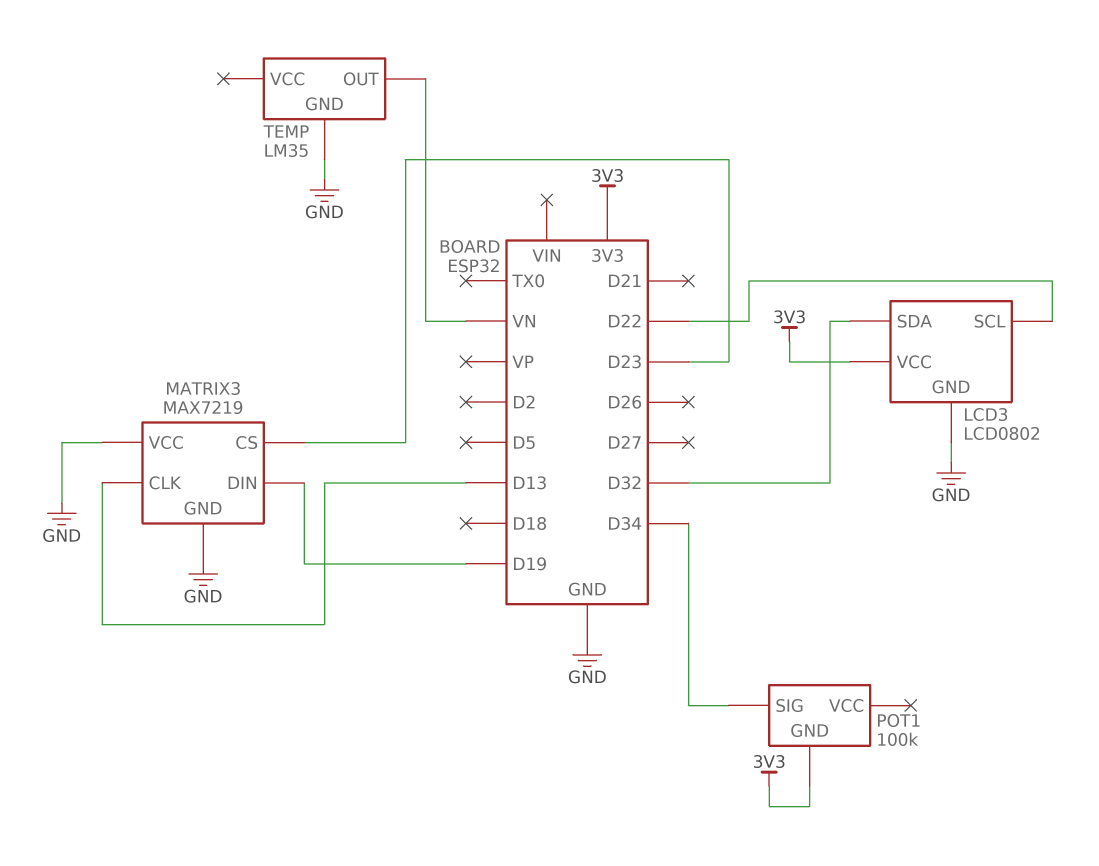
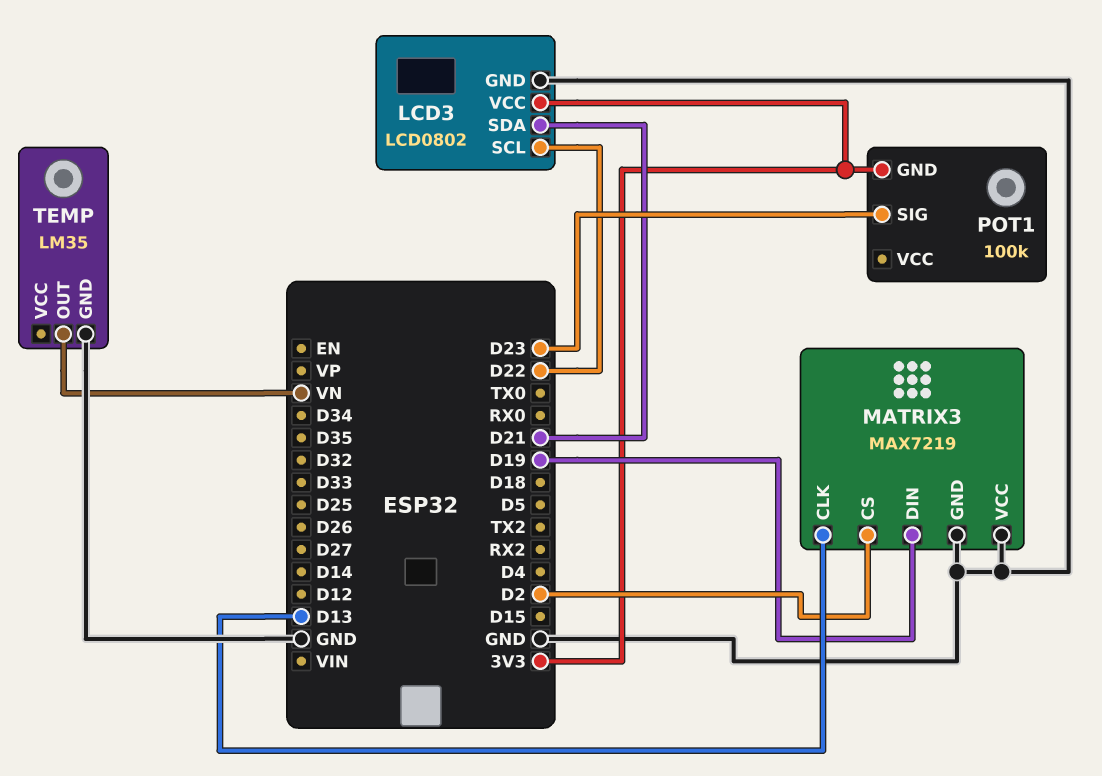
LCD3 pin SDA: D32 -> D21
MATRIX3 pin CS: D23 -> D2
POT1 pin SIG: D34 -> D23

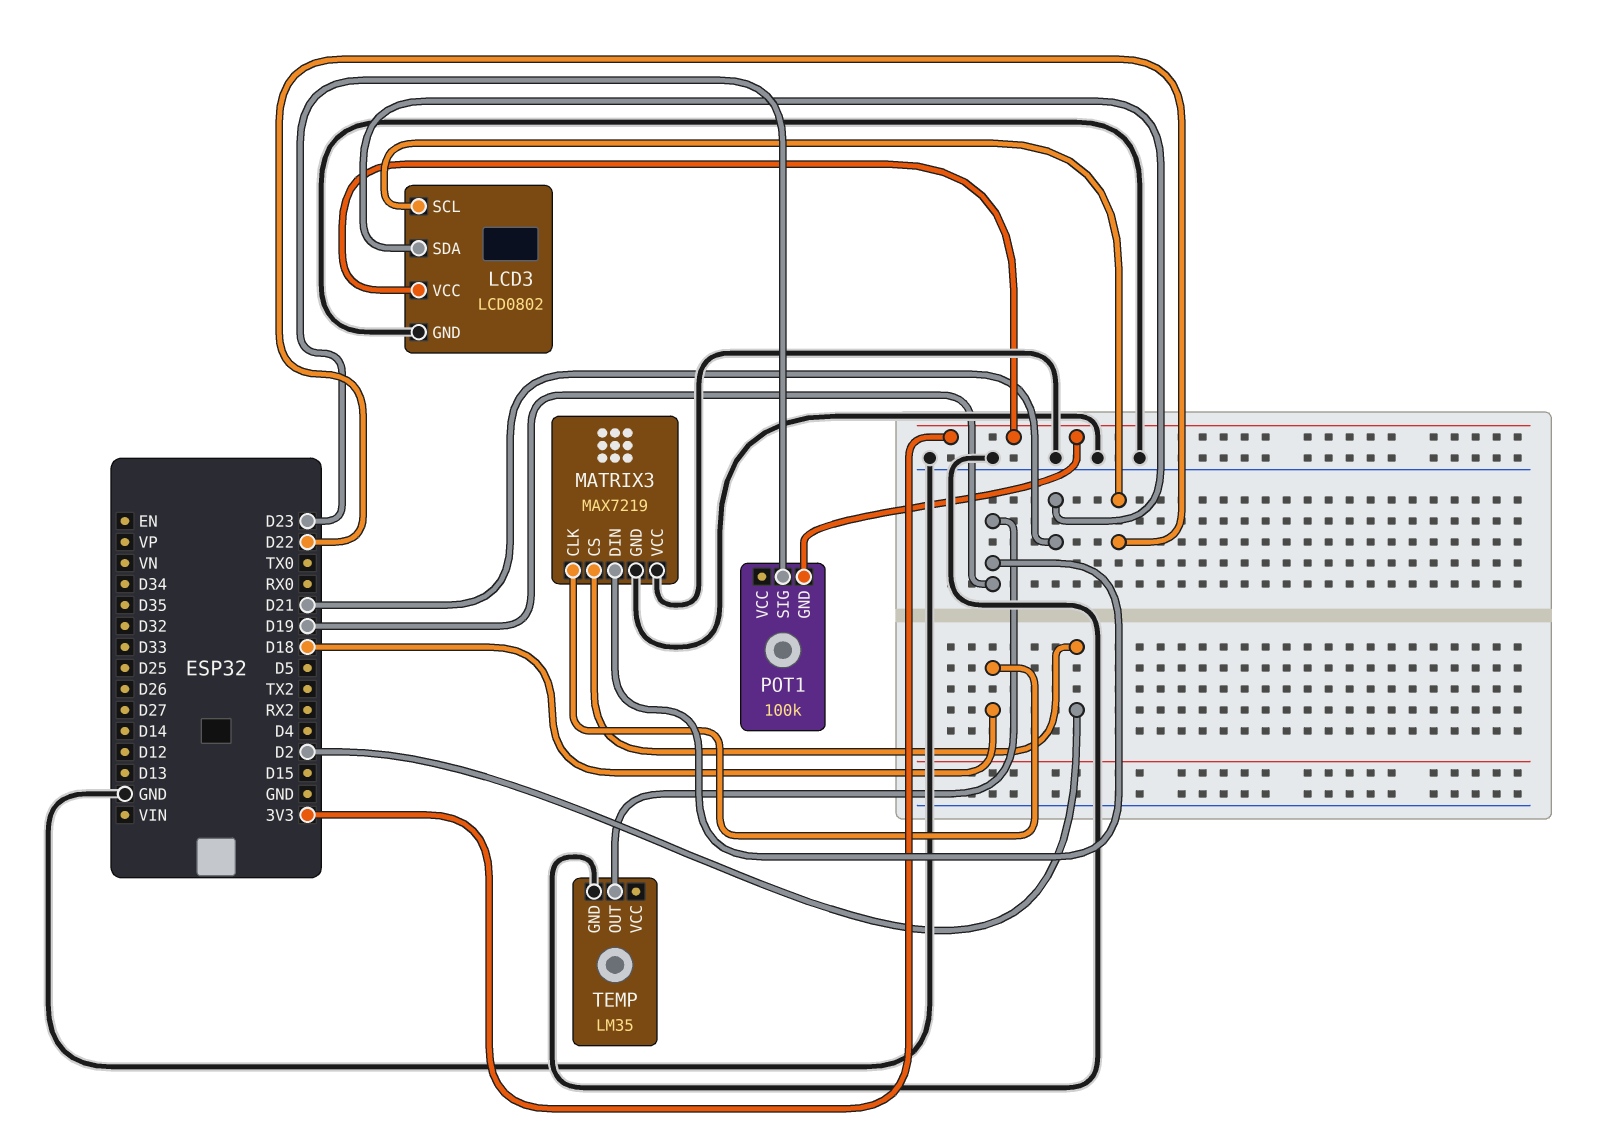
MATRIX3 pin CLK: D13 -> D18
TEMP pin OUT: VN -> D19

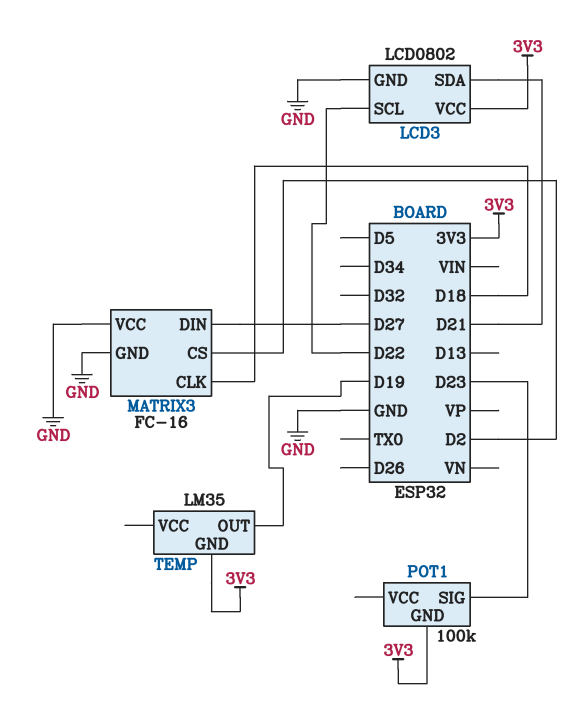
MATRIX3: MAX7219 -> FC-16
MATRIX3 pin DIN: D19 -> D27
TEMP pin GND: GND -> 3V3

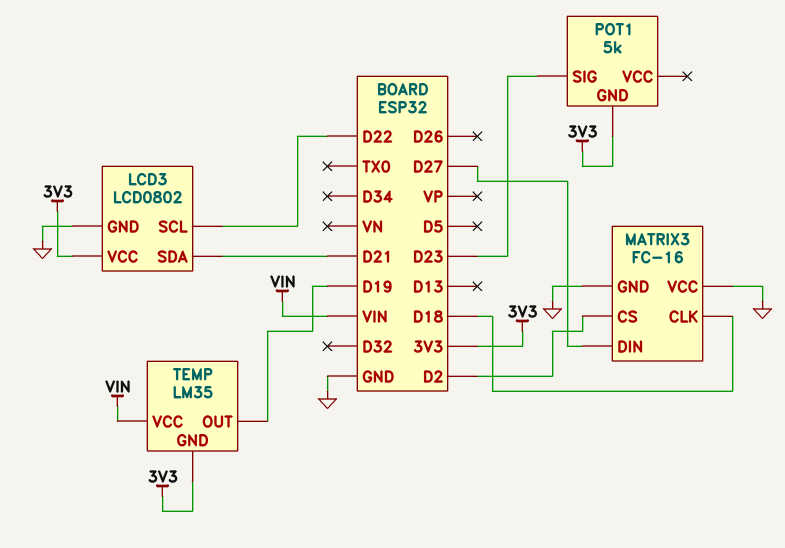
POT1: 100k -> 5k
TEMP pin VCC: none -> VIN

